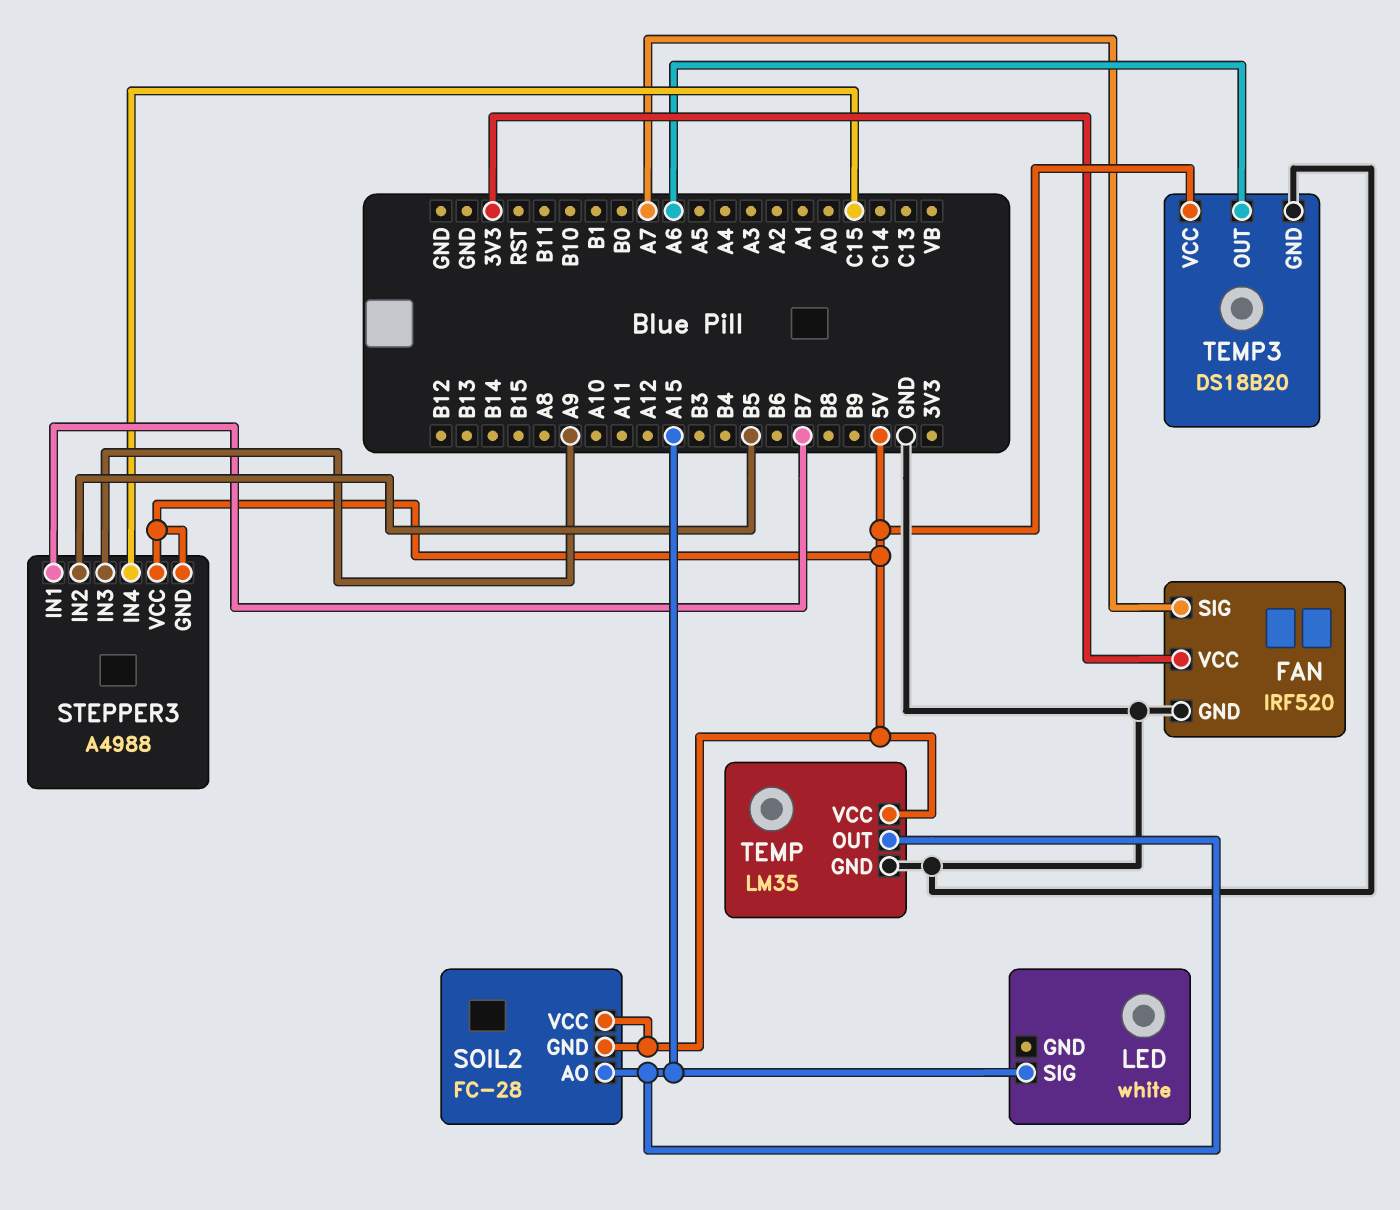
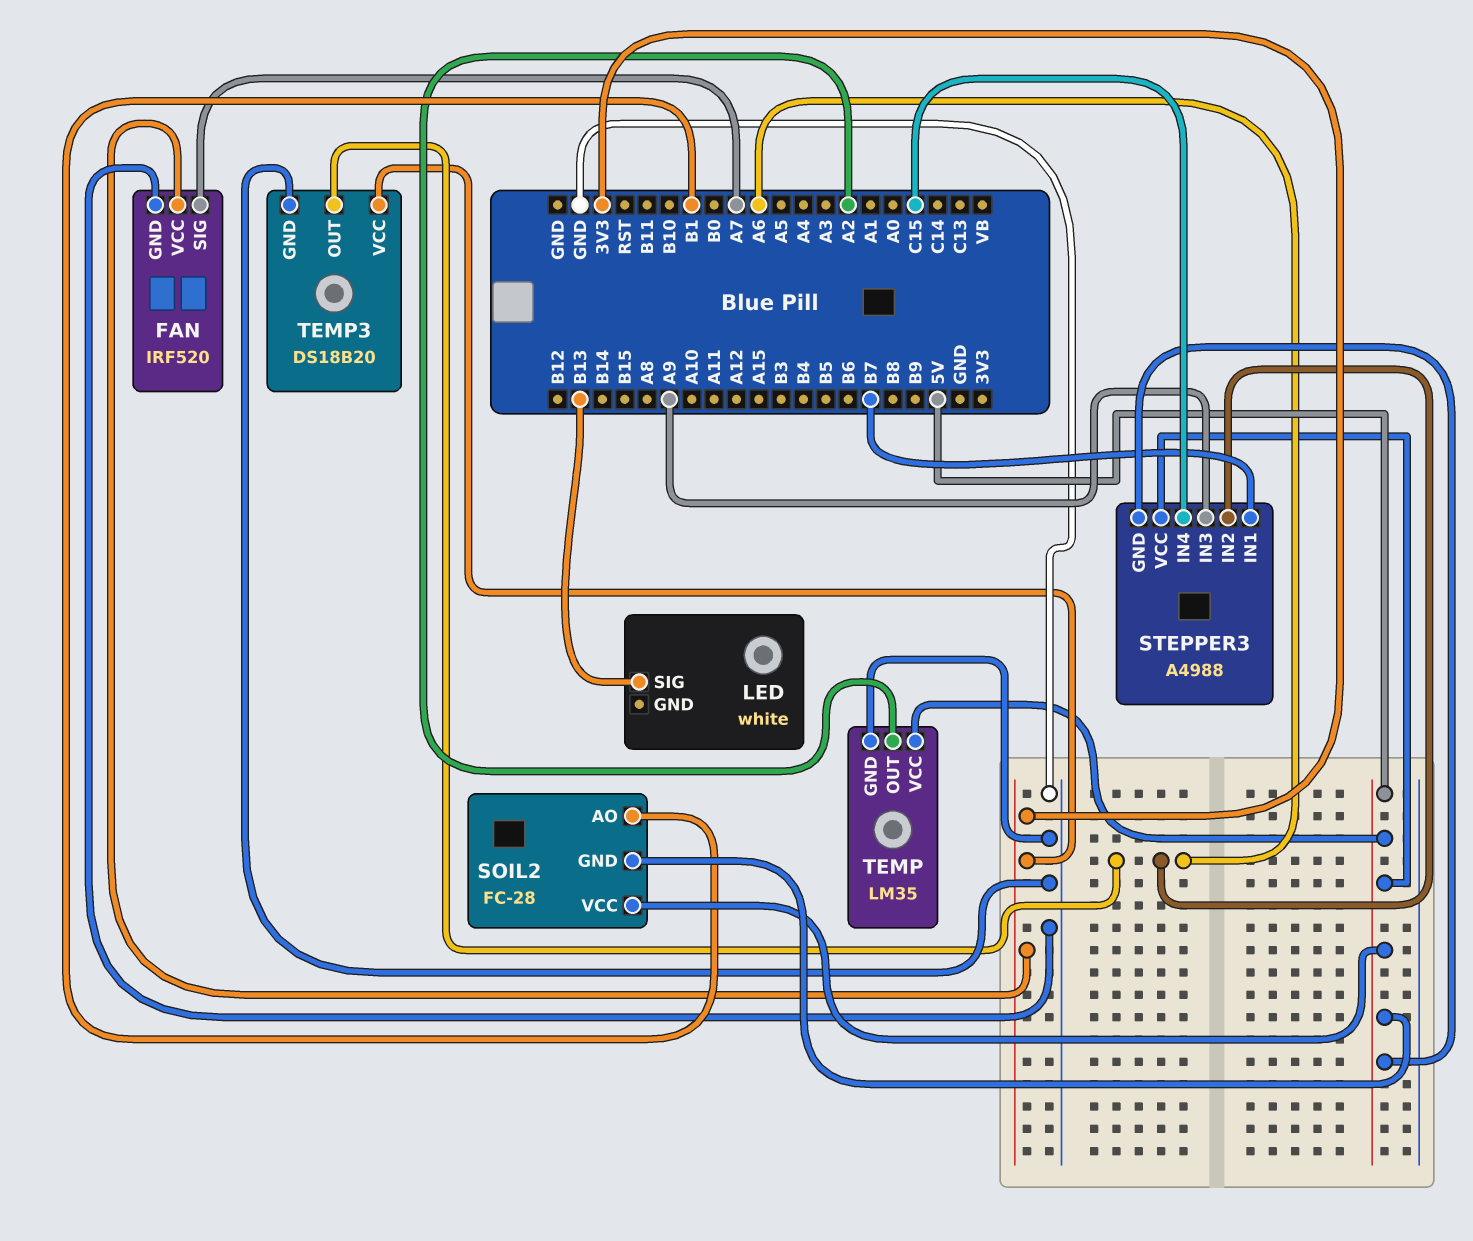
LED pin SIG: A15 -> B13
SOIL2 pin AO: A15 -> B1
STEPPER3 pin IN2: B5 -> A6
TEMP pin OUT: A15 -> A2
TEMP3 pin VCC: 5V -> 3V3

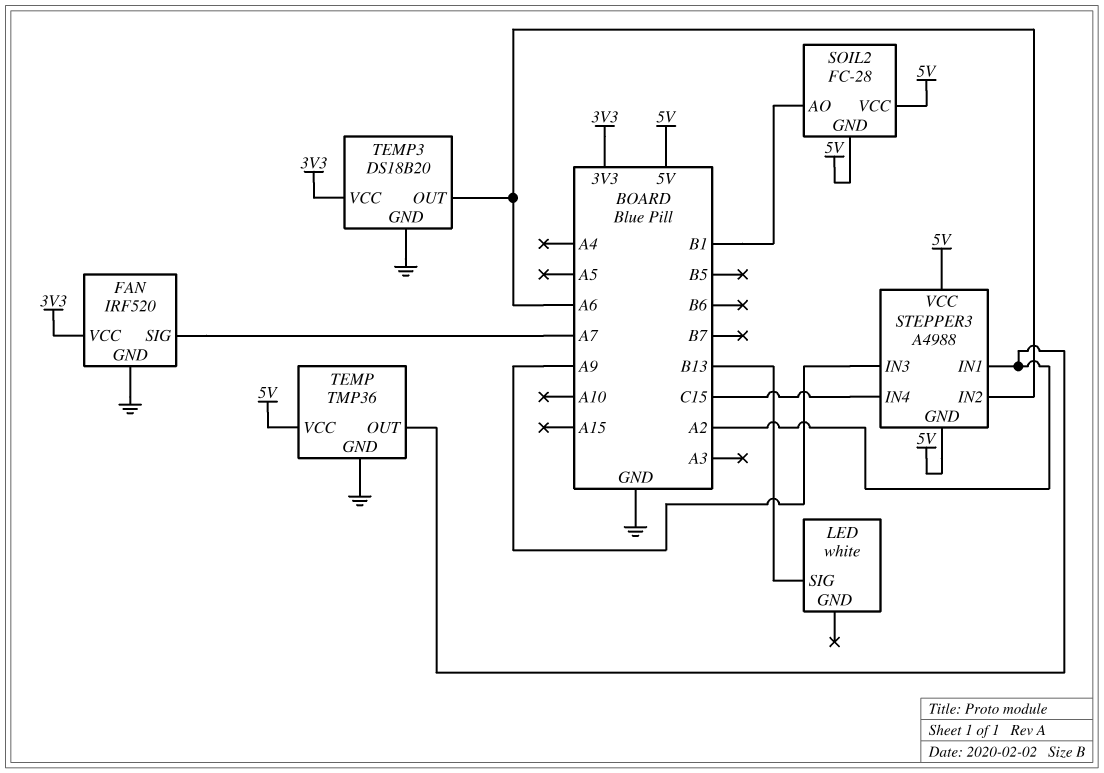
STEPPER3 pin IN1: B7 -> A2
TEMP: LM35 -> TMP36

